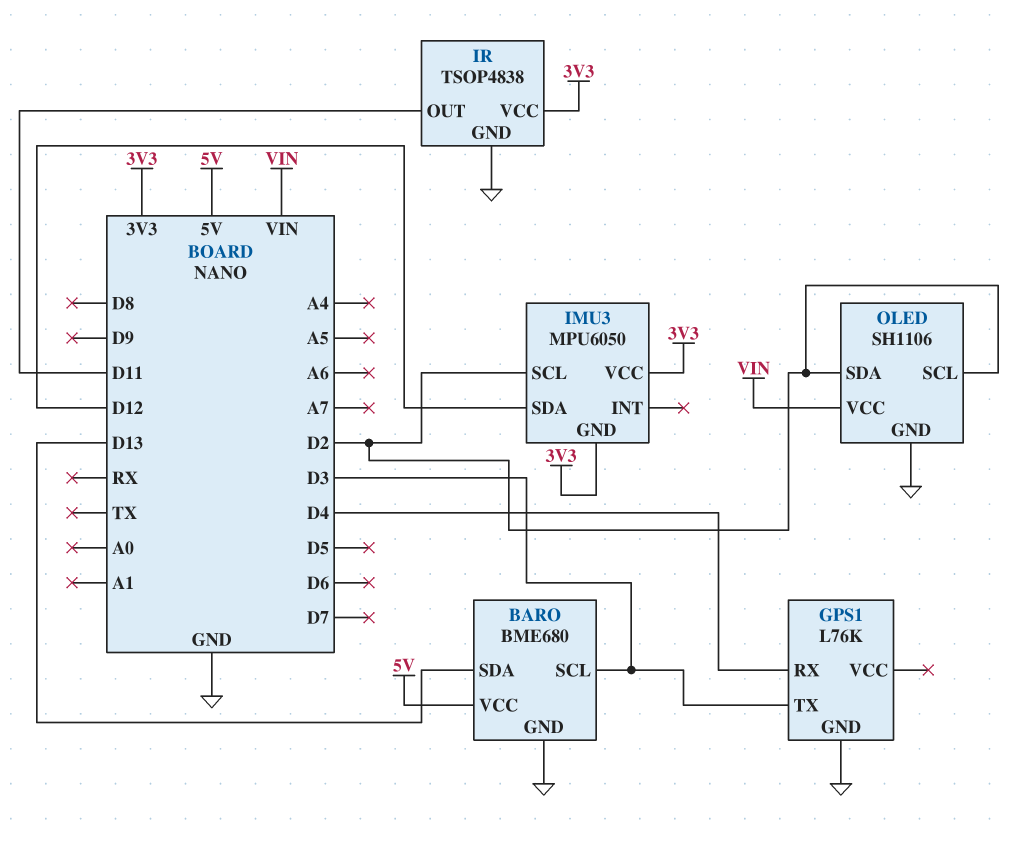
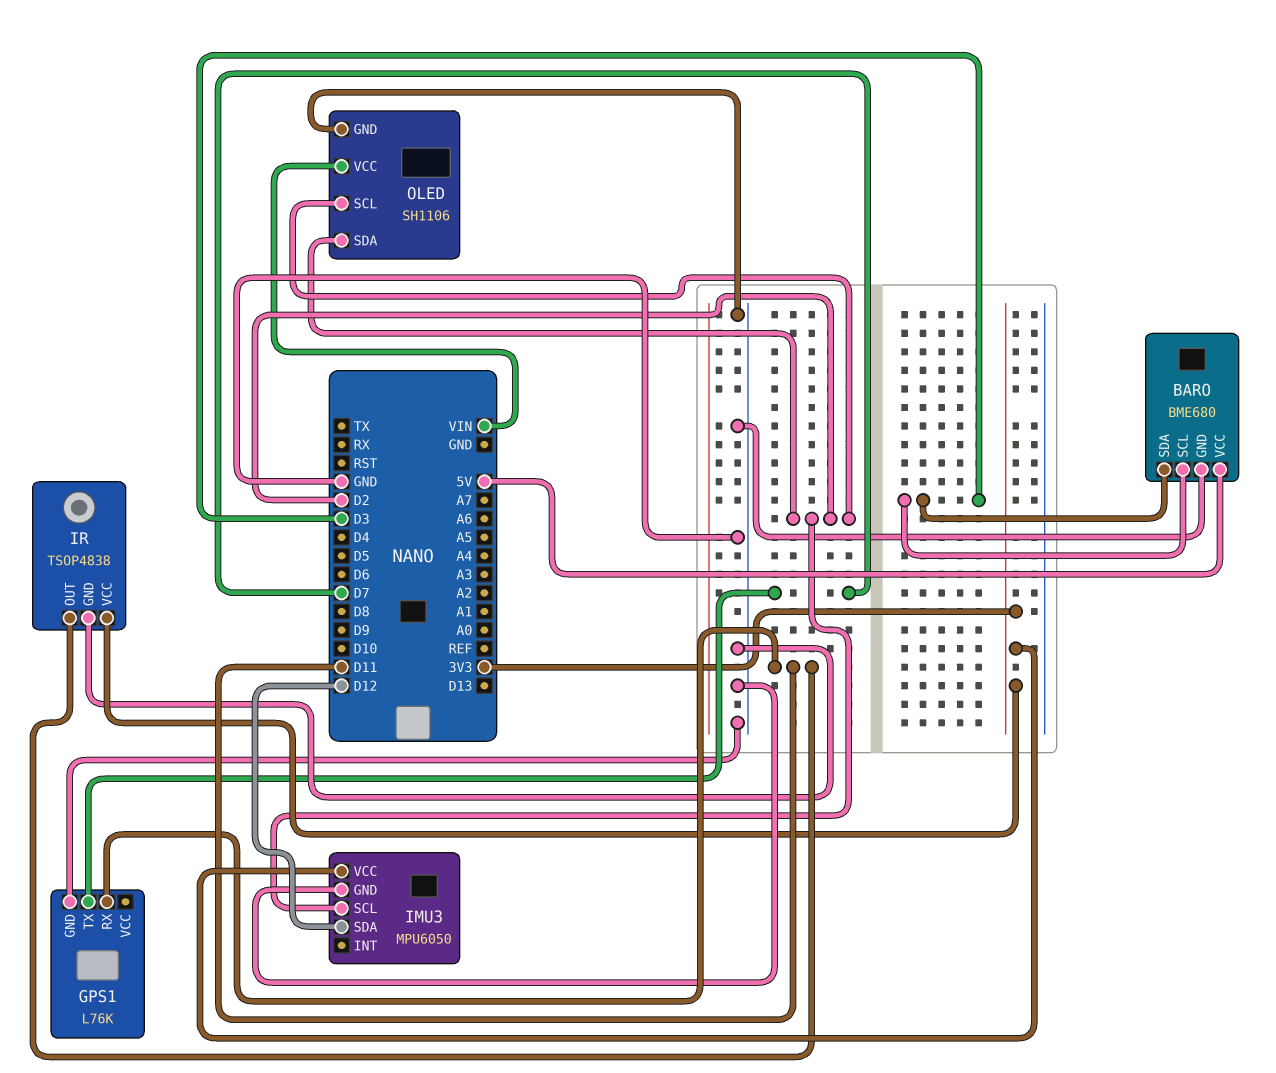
BARO pin SDA: D13 -> D3
GPS1 pin RX: D4 -> D11
GPS1 pin TX: D3 -> D7
IMU3 pin GND: 3V3 -> GND

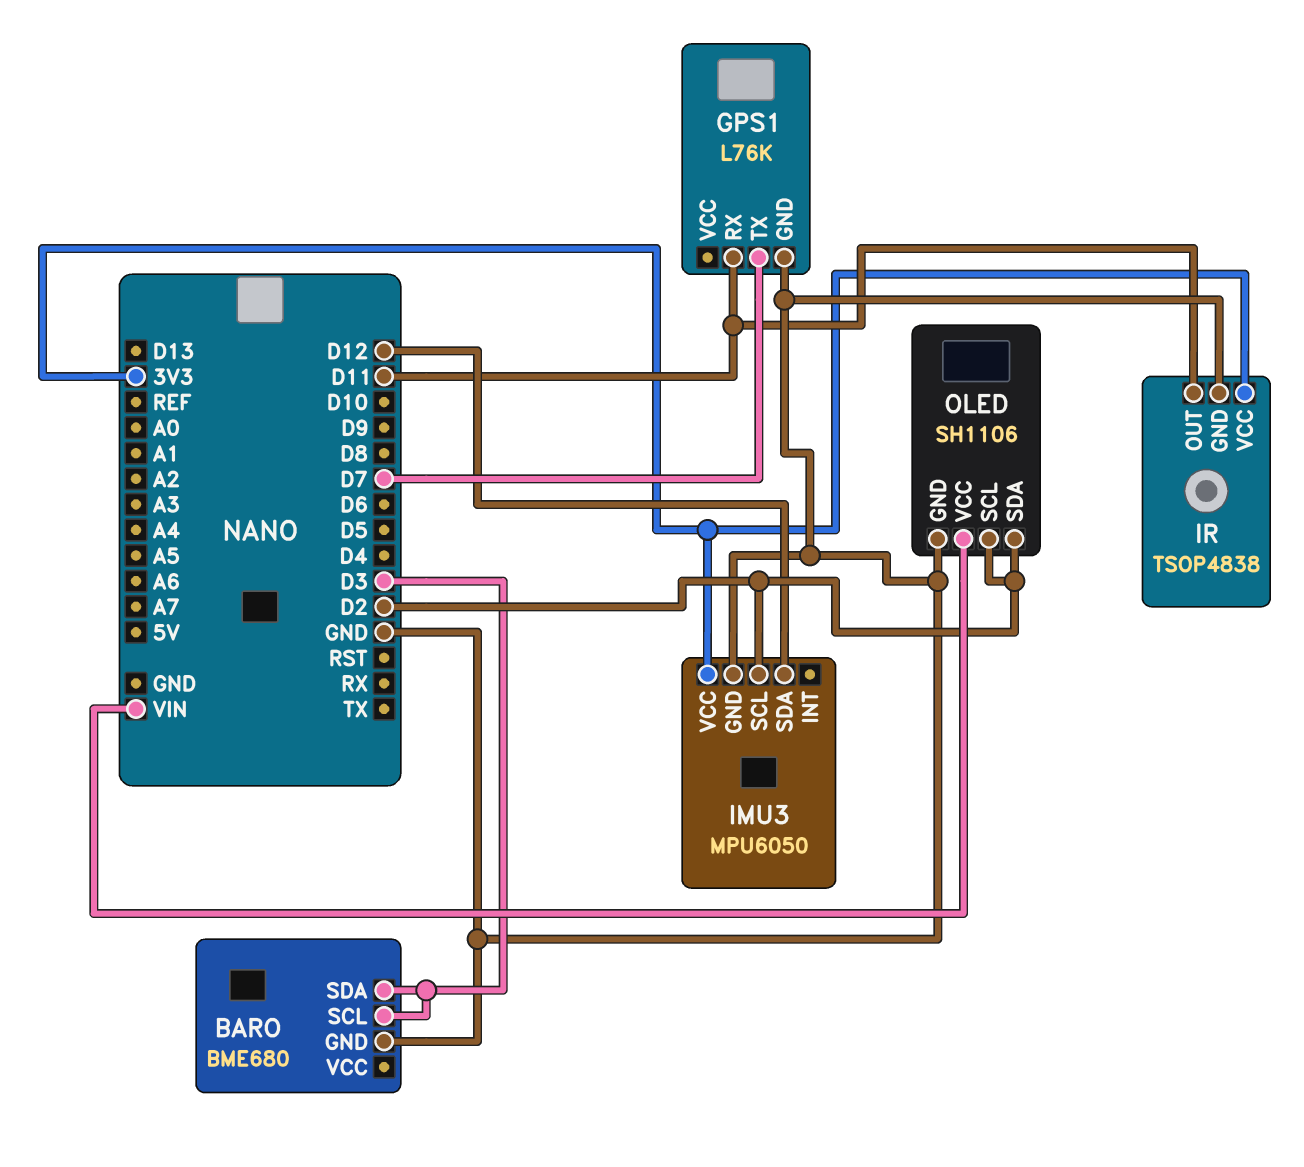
BARO pin VCC: 5V -> none

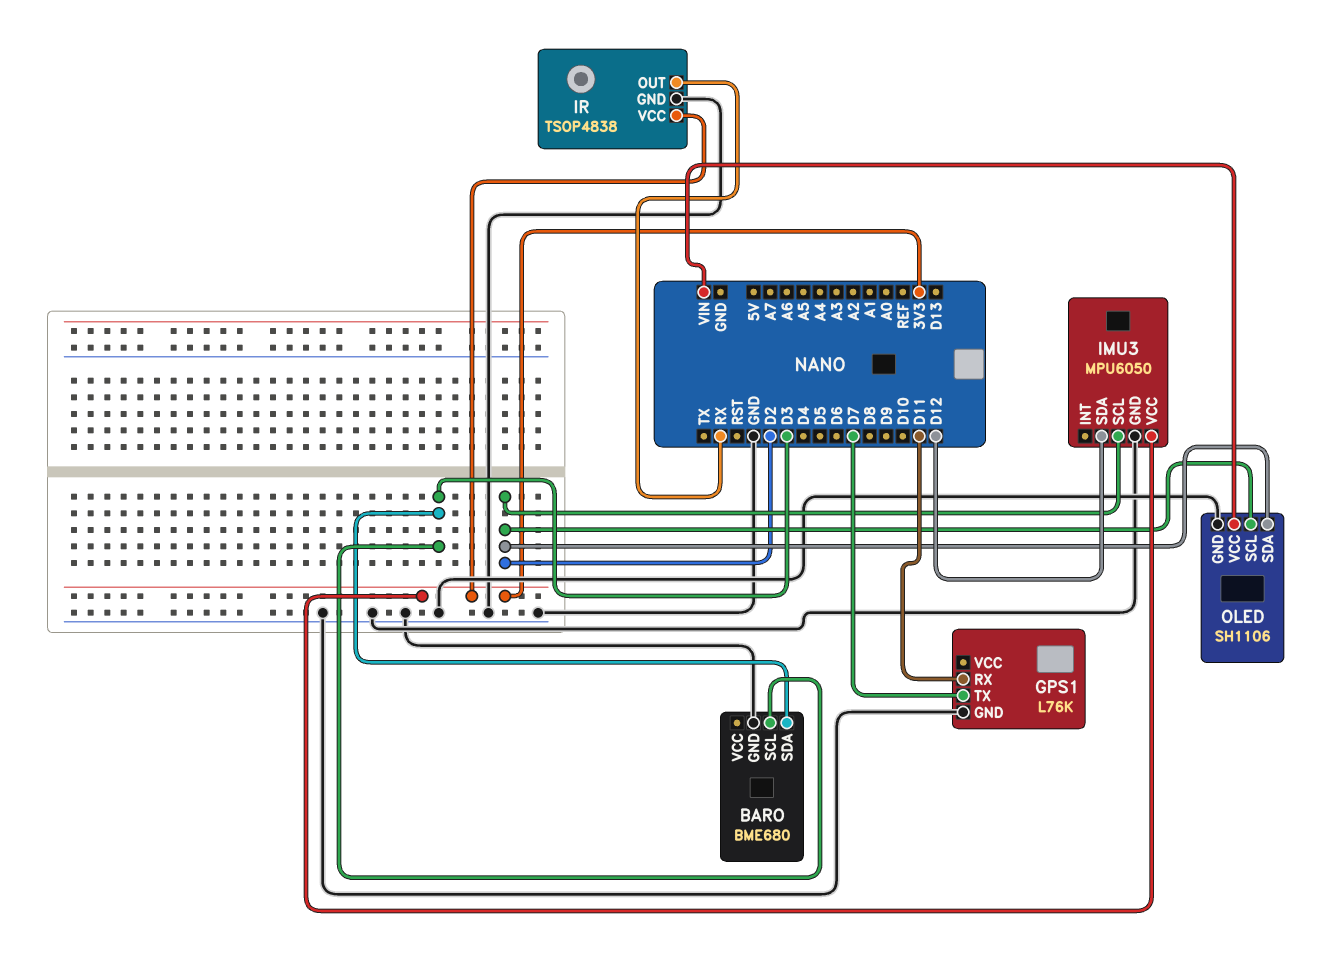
IR pin OUT: D11 -> RX

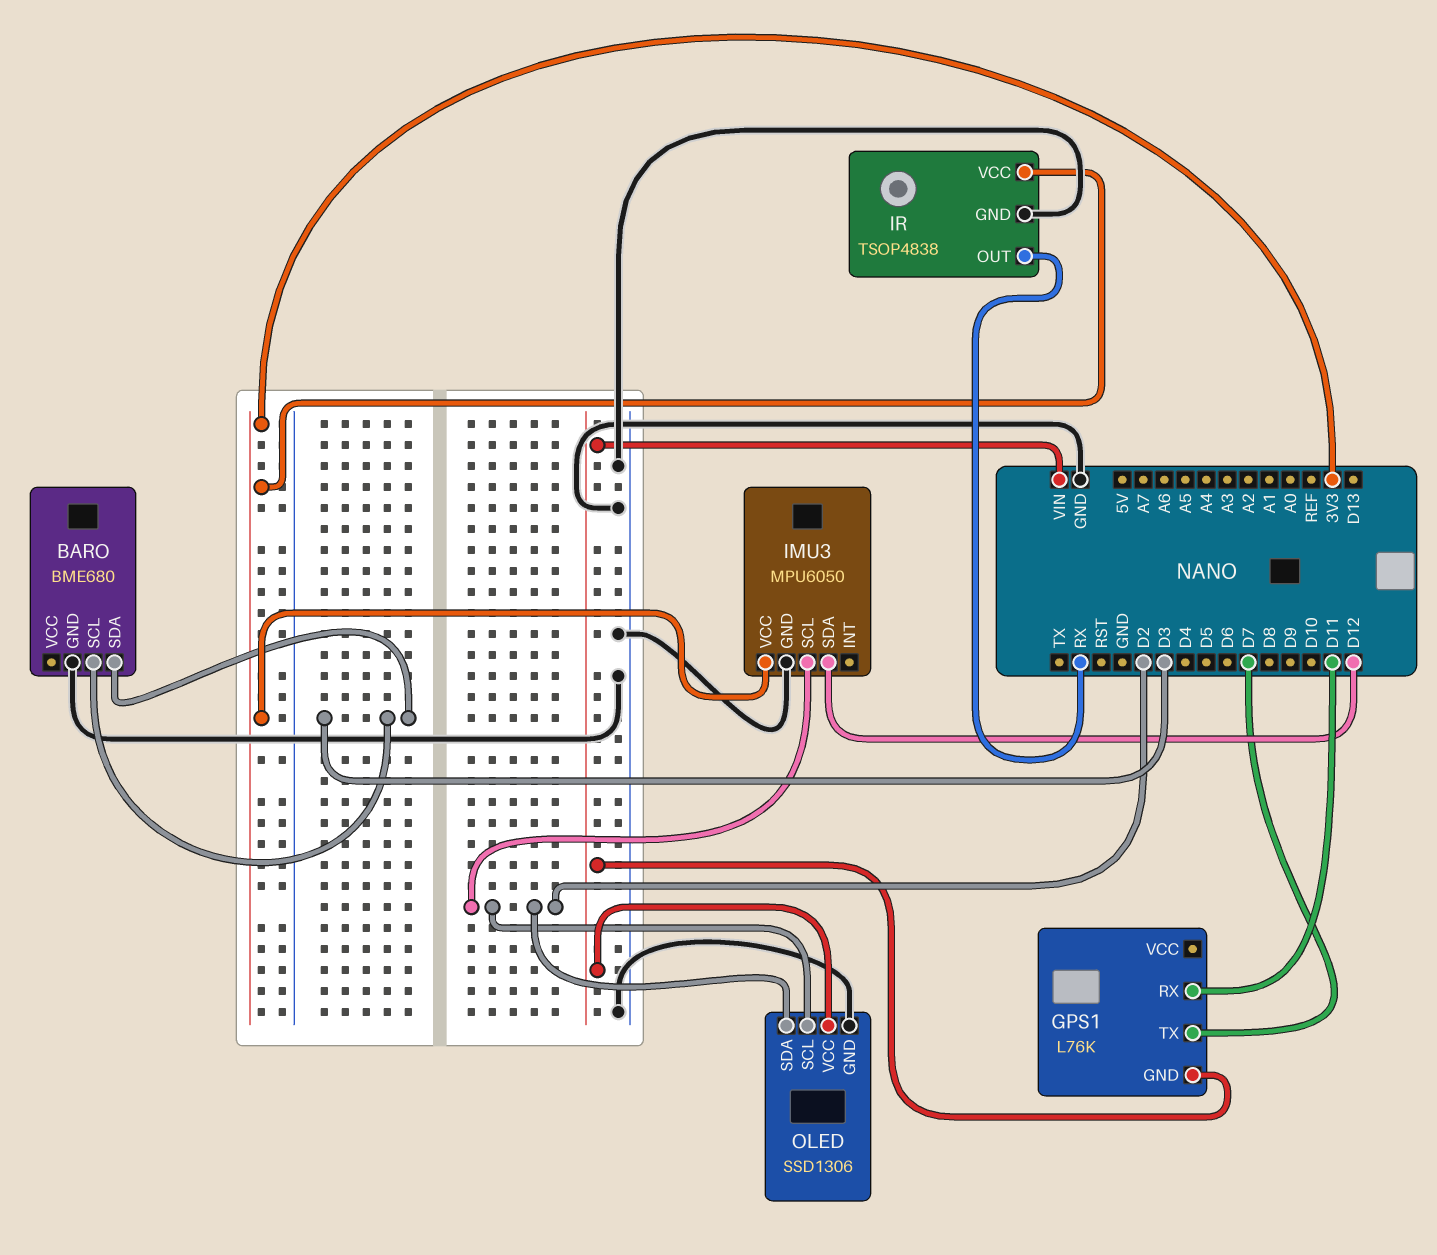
GPS1 pin GND: GND -> VIN
OLED: SH1106 -> SSD1306

